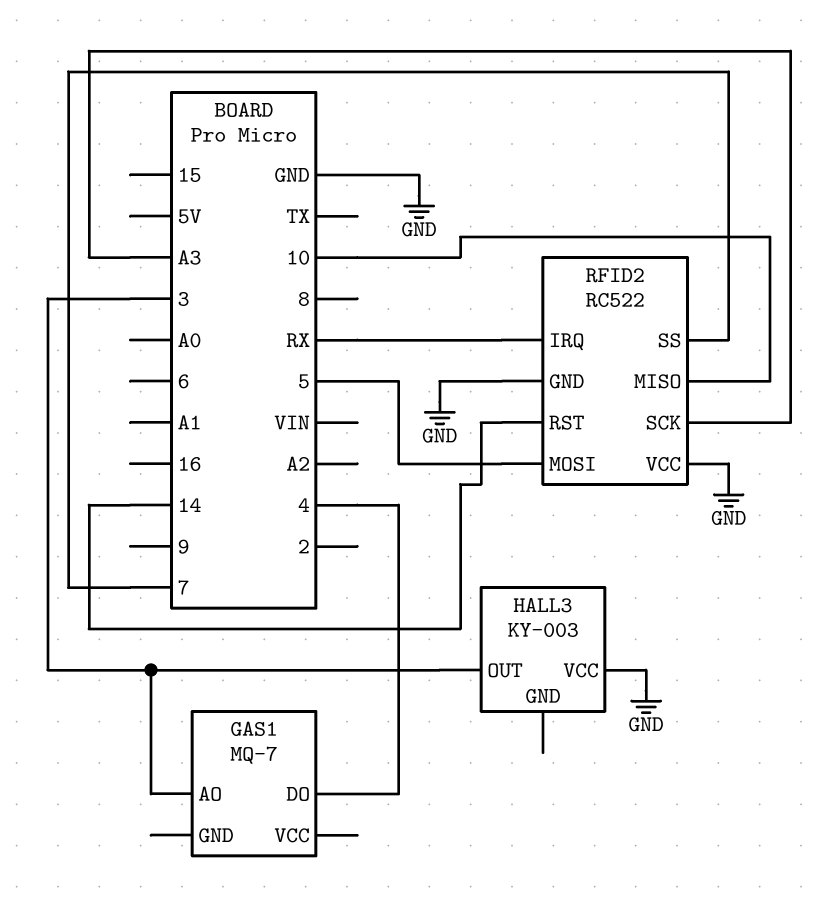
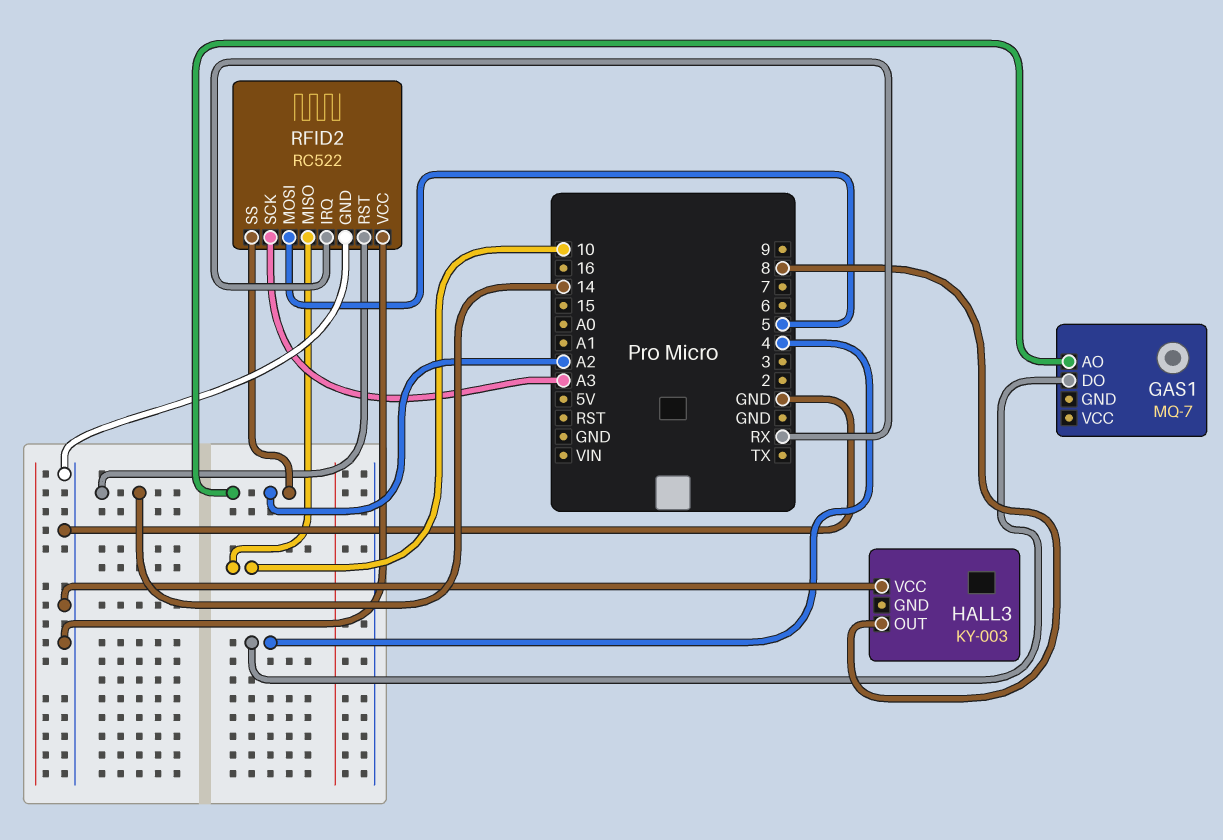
GAS1 pin AO: 3 -> A2
HALL3 pin OUT: 3 -> 8
RFID2 pin SS: 7 -> A2

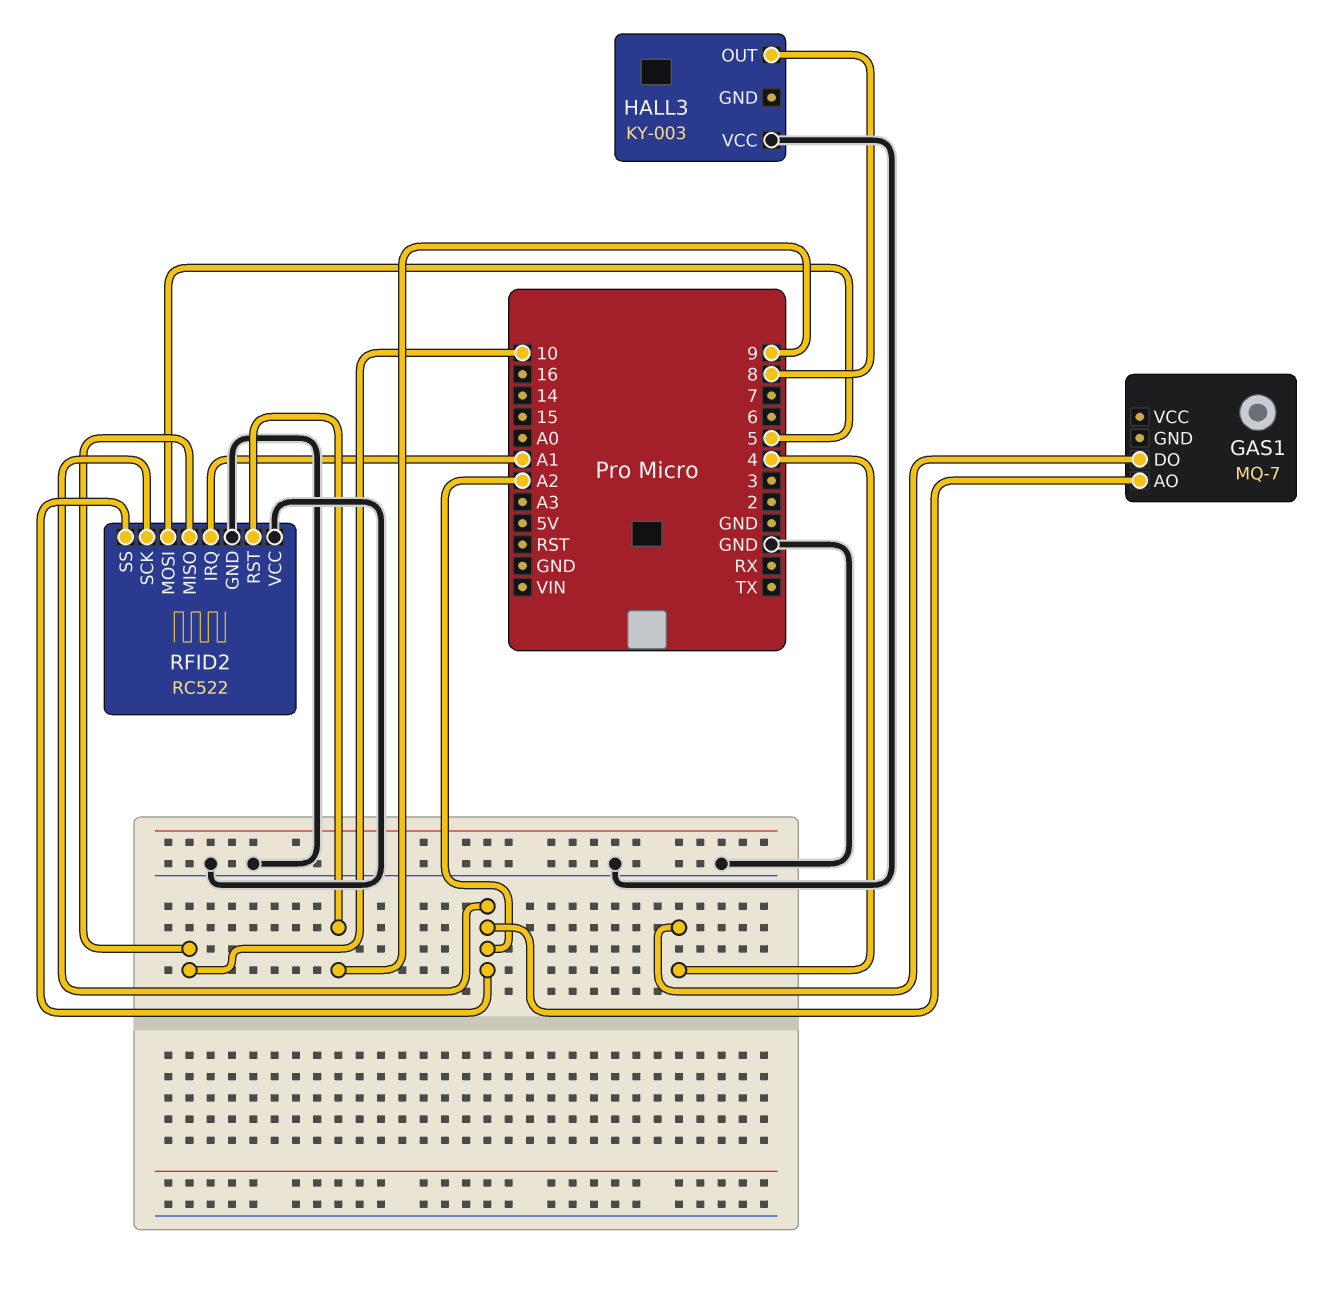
RFID2 pin IRQ: RX -> A1
RFID2 pin RST: 14 -> 9
RFID2 pin SCK: A3 -> A2

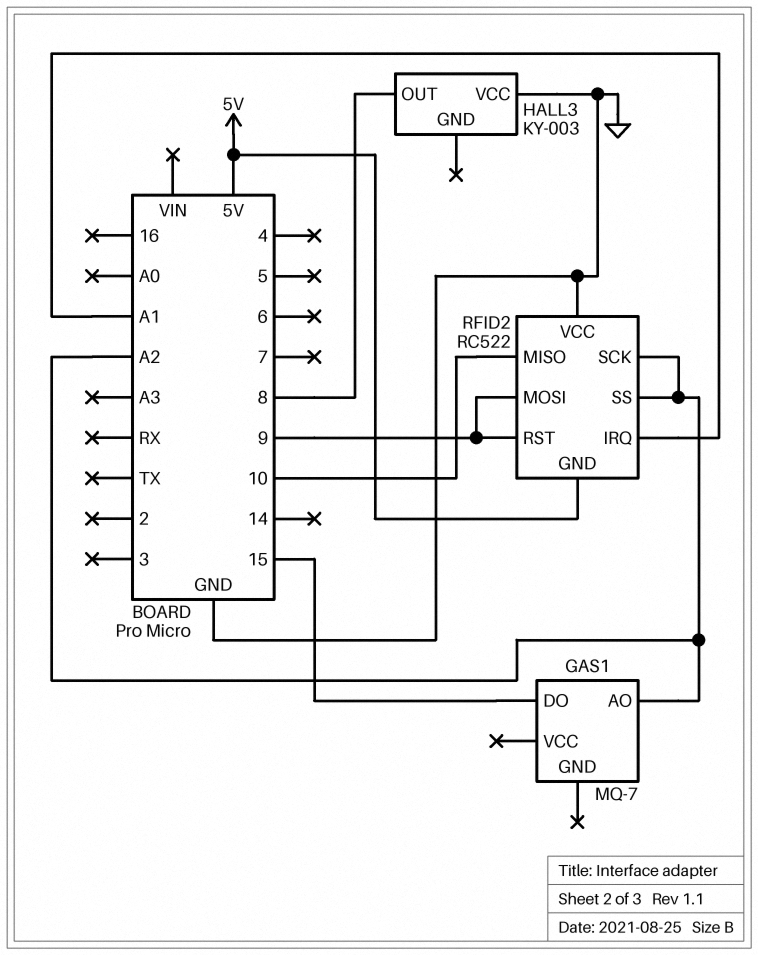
GAS1 pin DO: 4 -> 15
RFID2 pin GND: GND -> 5V
RFID2 pin MOSI: 5 -> 9

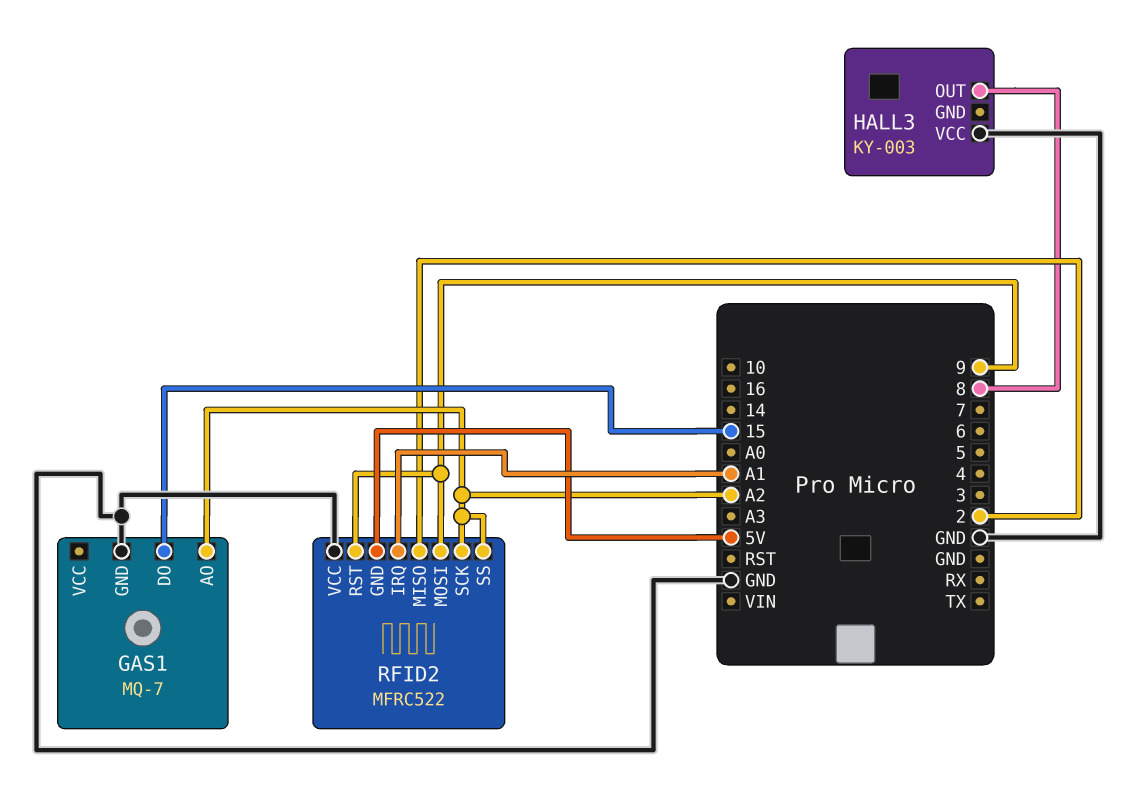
GAS1 pin GND: none -> GND
RFID2: RC522 -> MFRC522
RFID2 pin MISO: 10 -> 2

